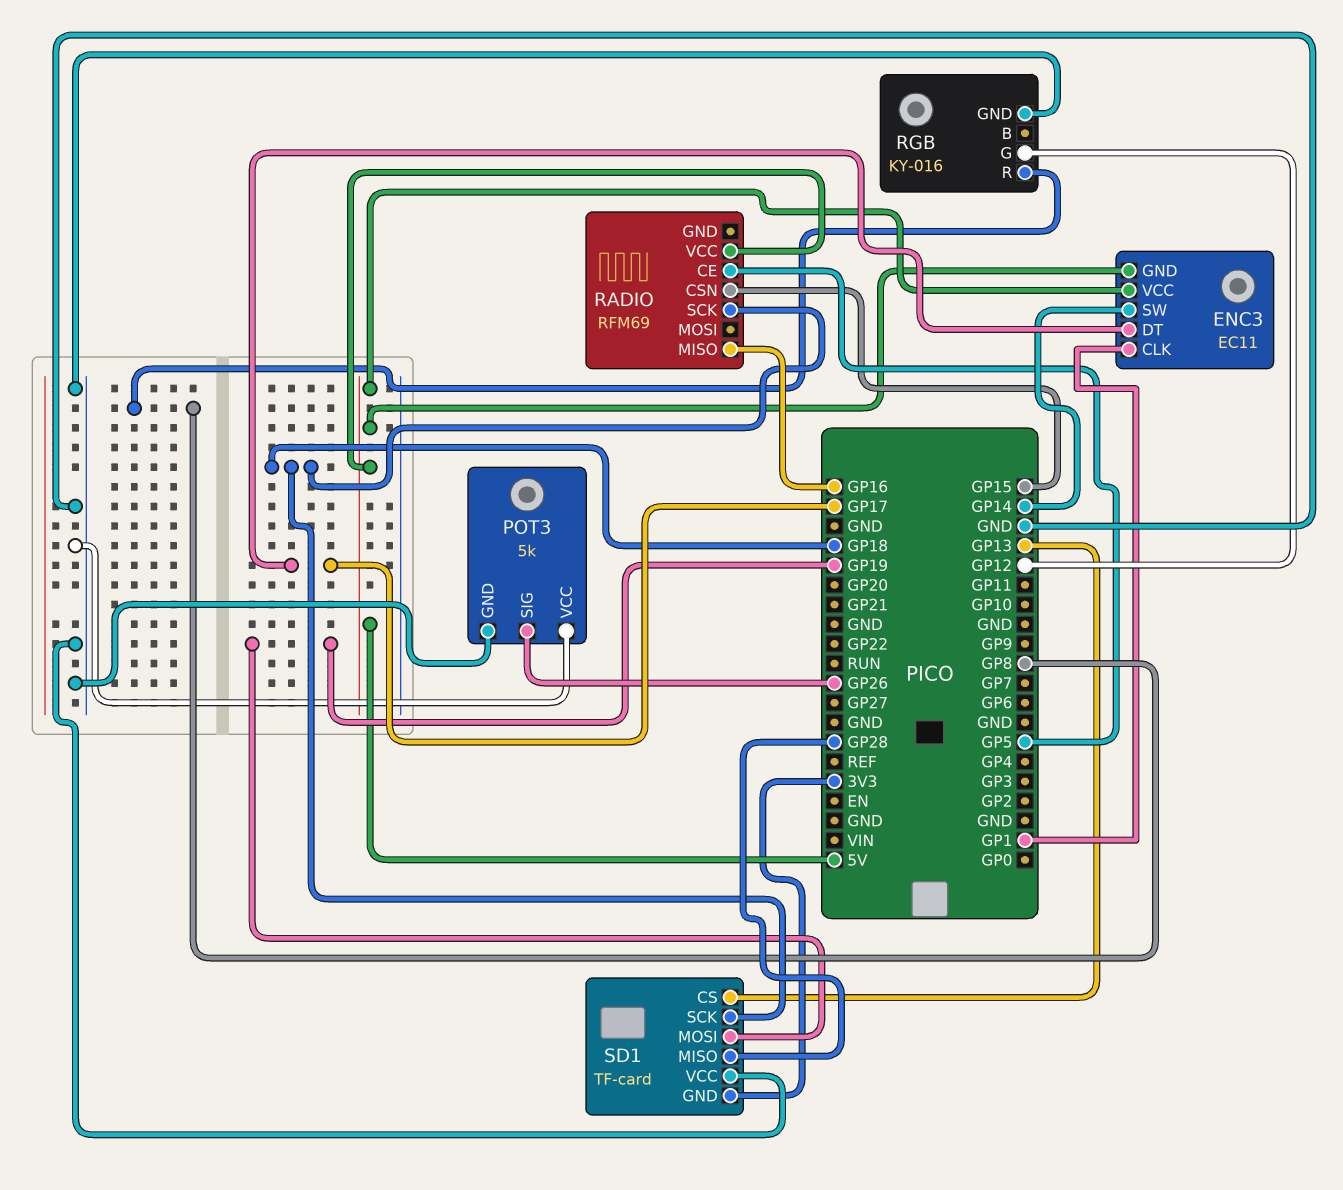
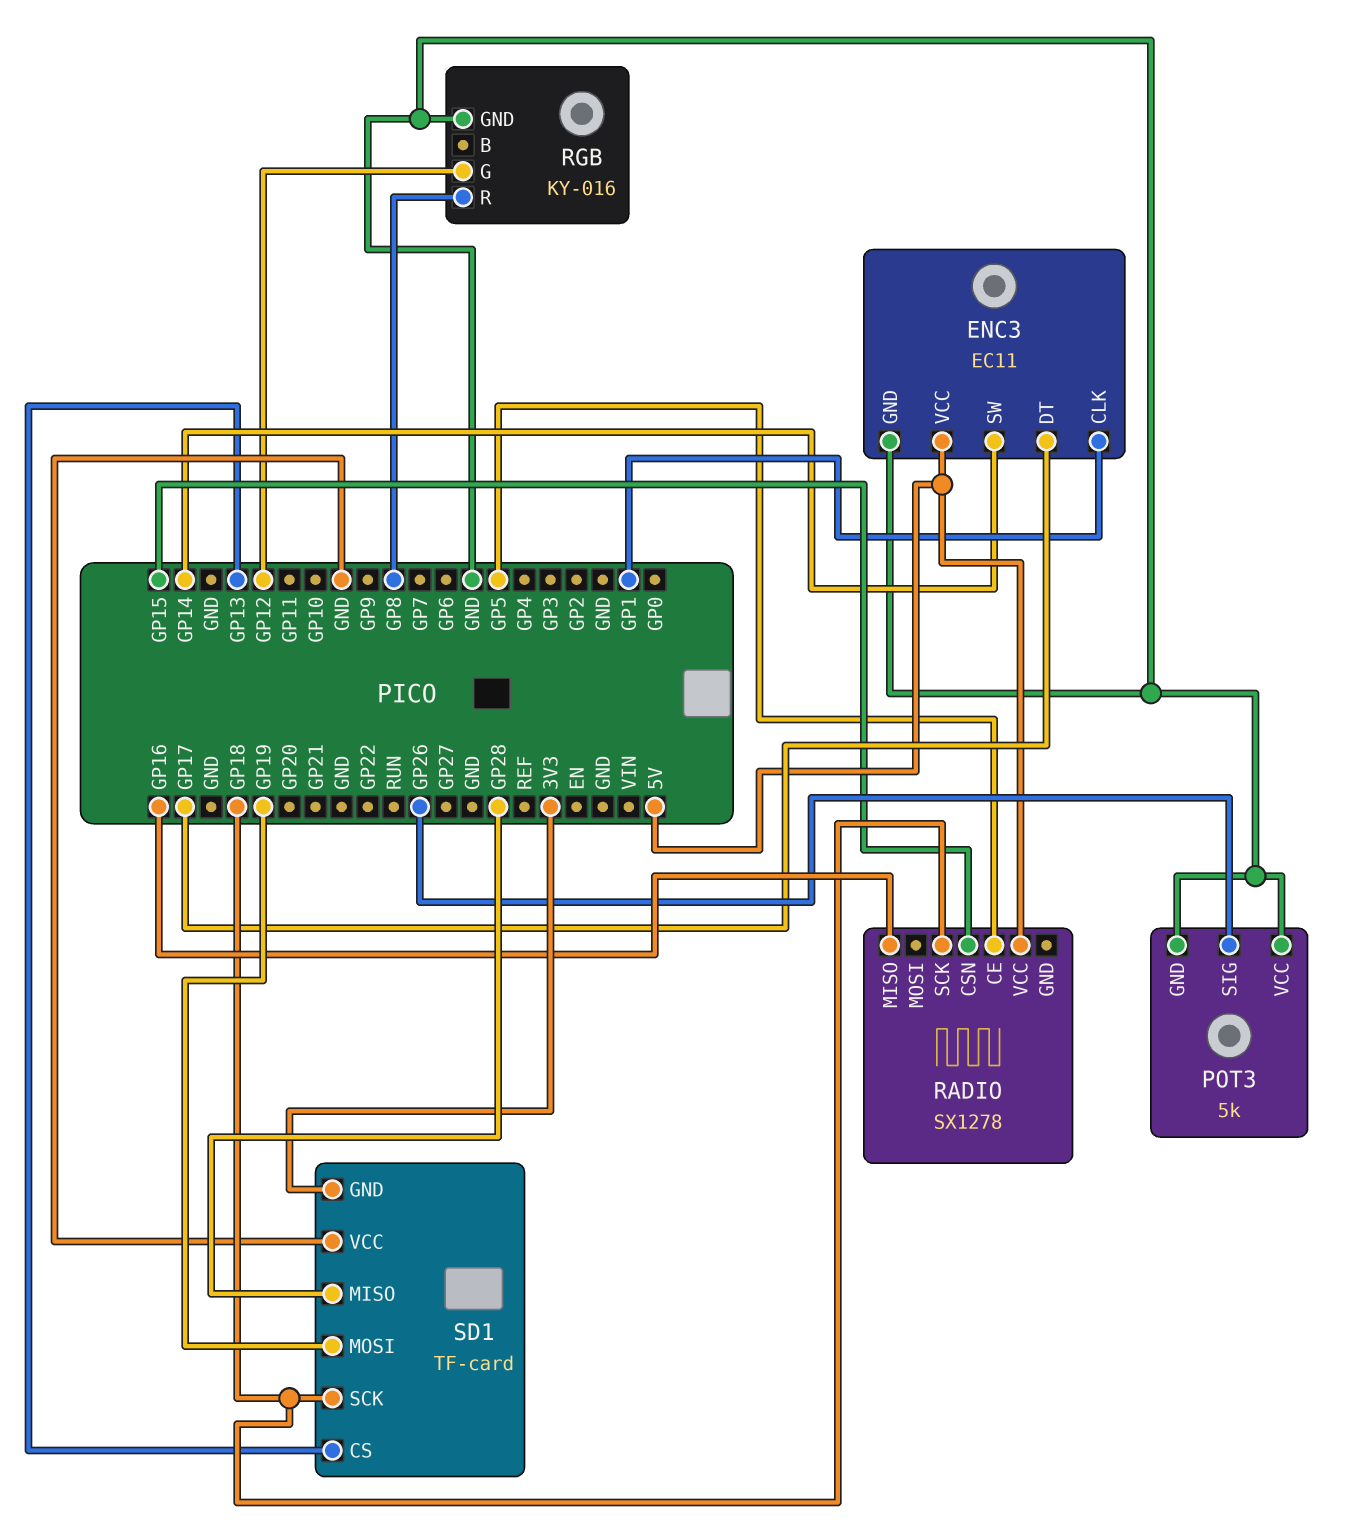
ENC3 pin GND: 5V -> GND
RADIO: RFM69 -> SX1278

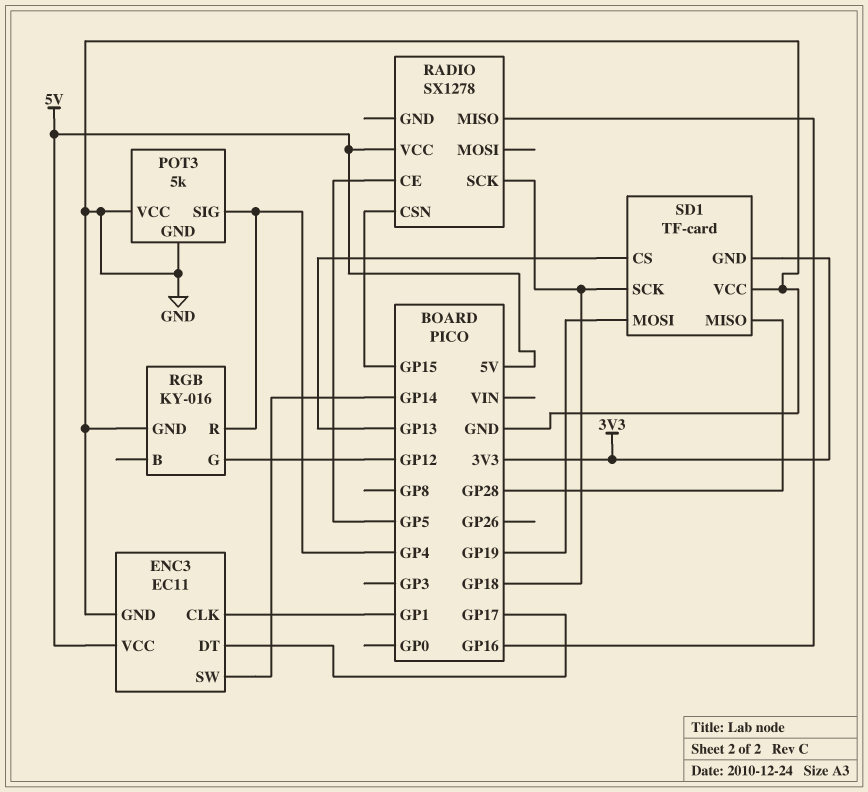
POT3 pin SIG: GP26 -> GP4
RGB pin R: GP8 -> GP4

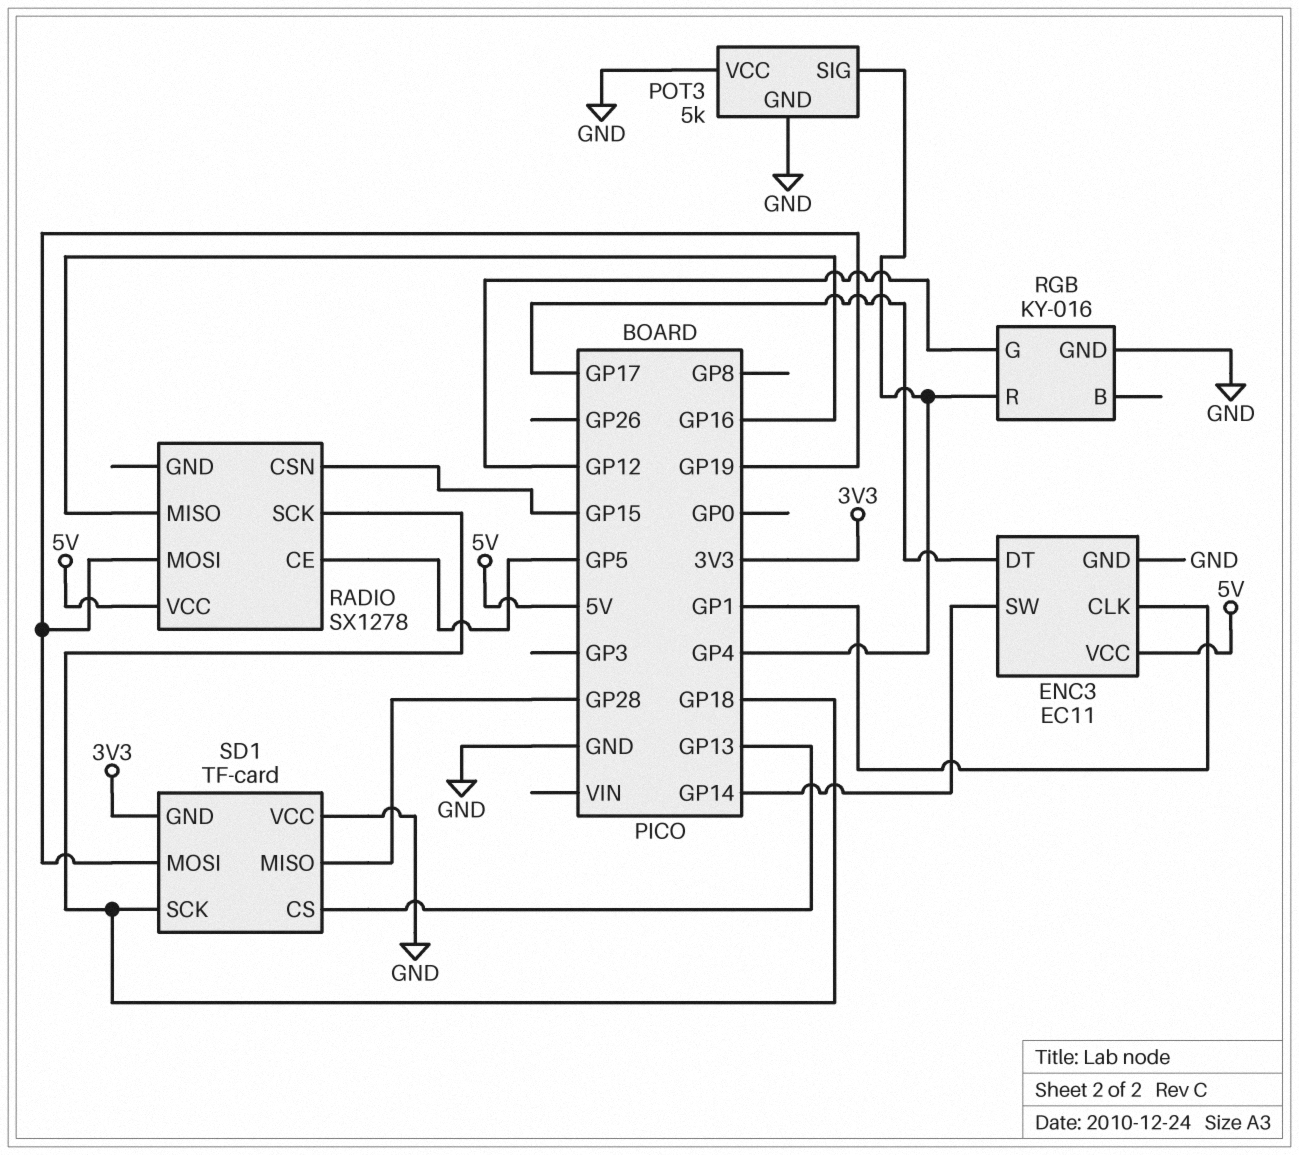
RADIO pin MOSI: none -> GP19

